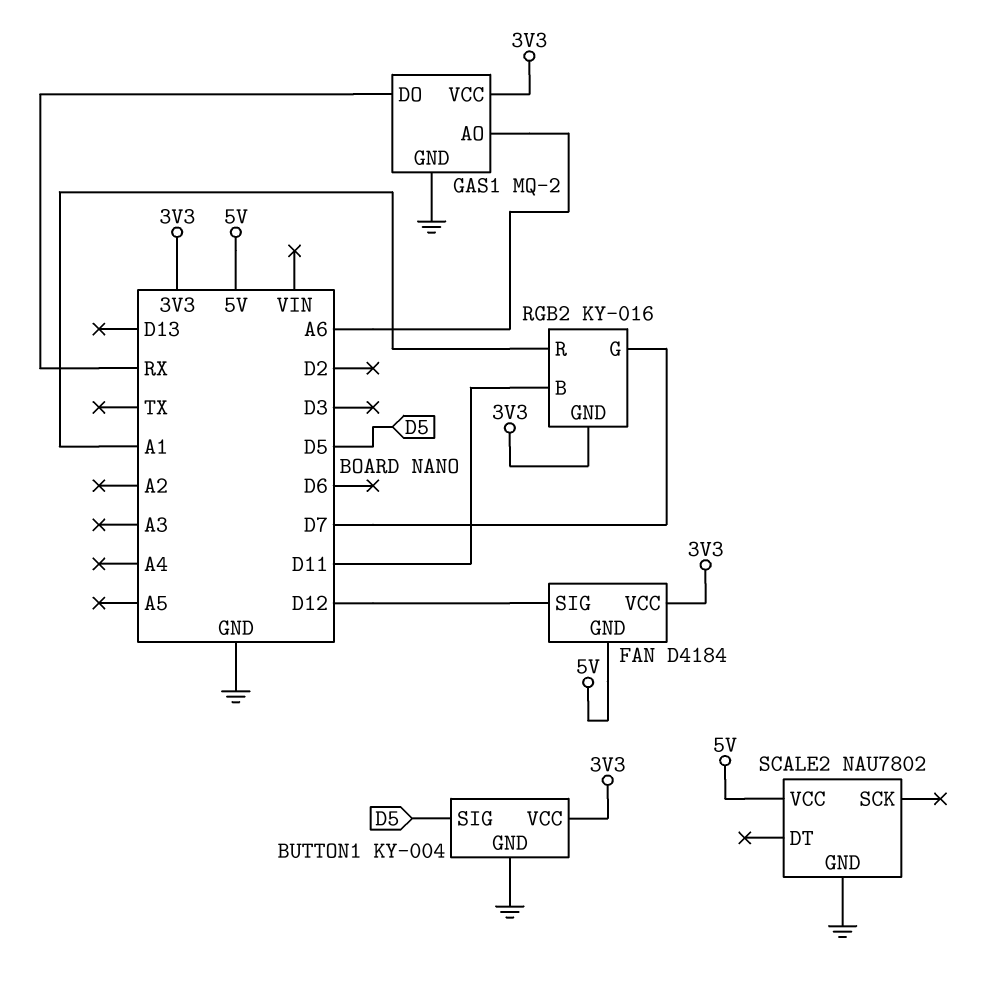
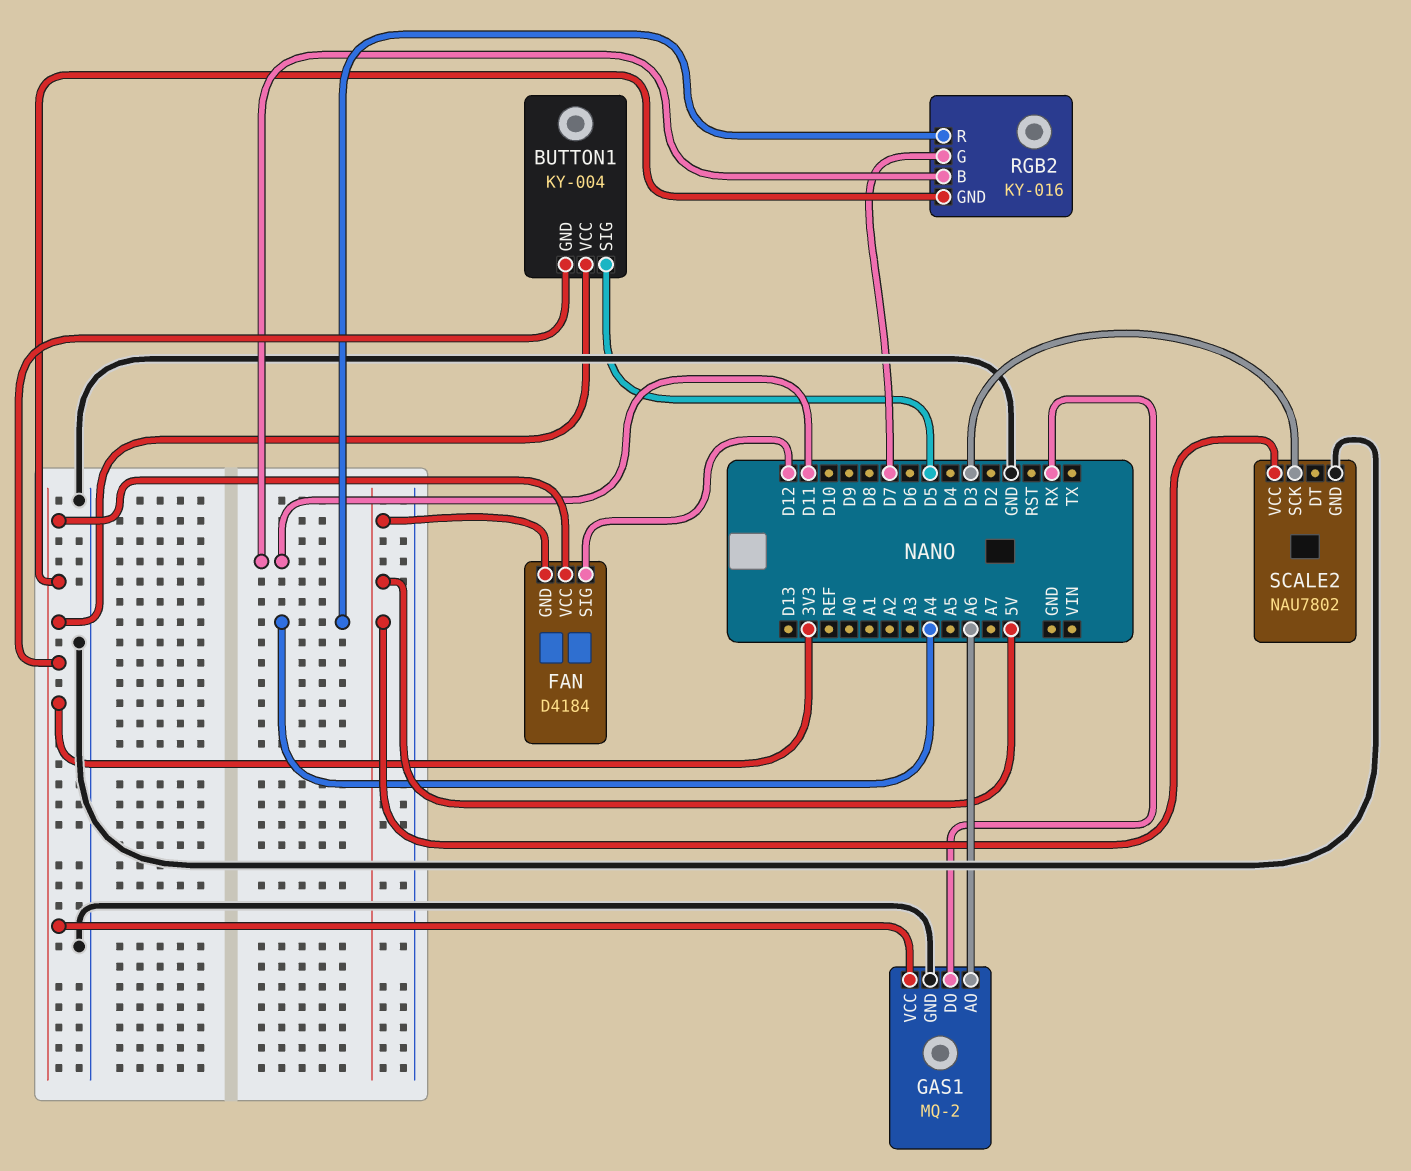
BUTTON1 pin GND: GND -> 3V3
RGB2 pin R: A1 -> A4
SCALE2 pin SCK: none -> D3

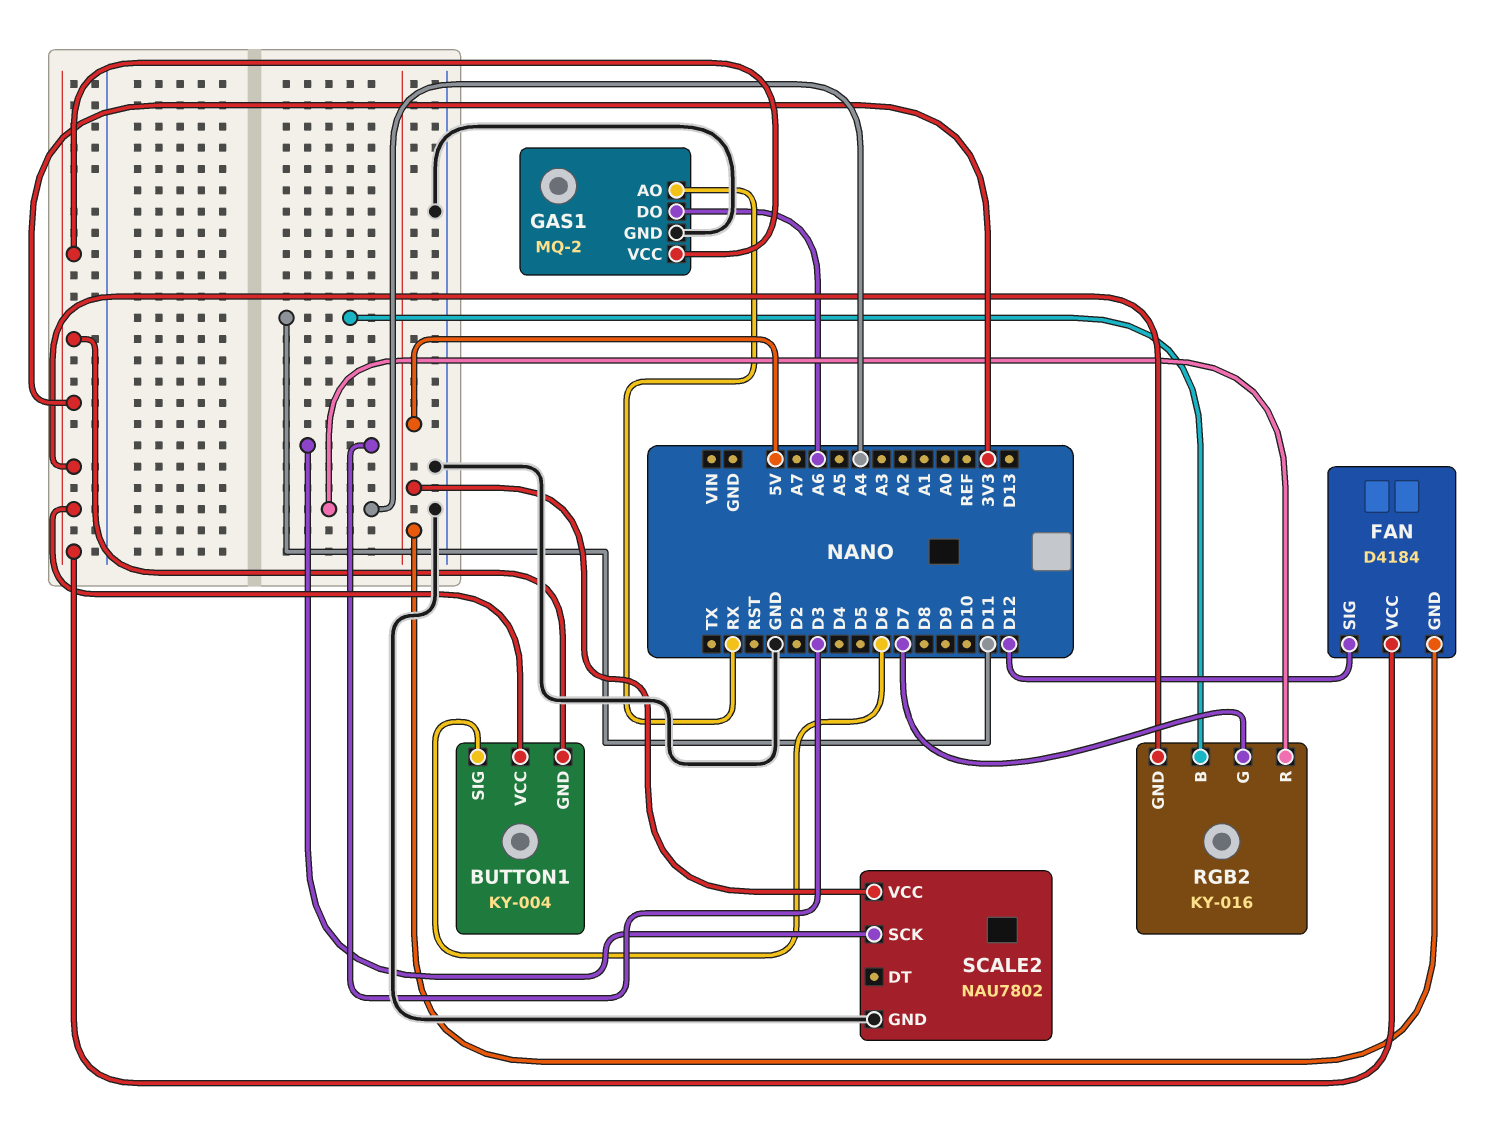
BUTTON1 pin SIG: D5 -> D6
GAS1 pin AO: A6 -> RX
GAS1 pin DO: RX -> A6

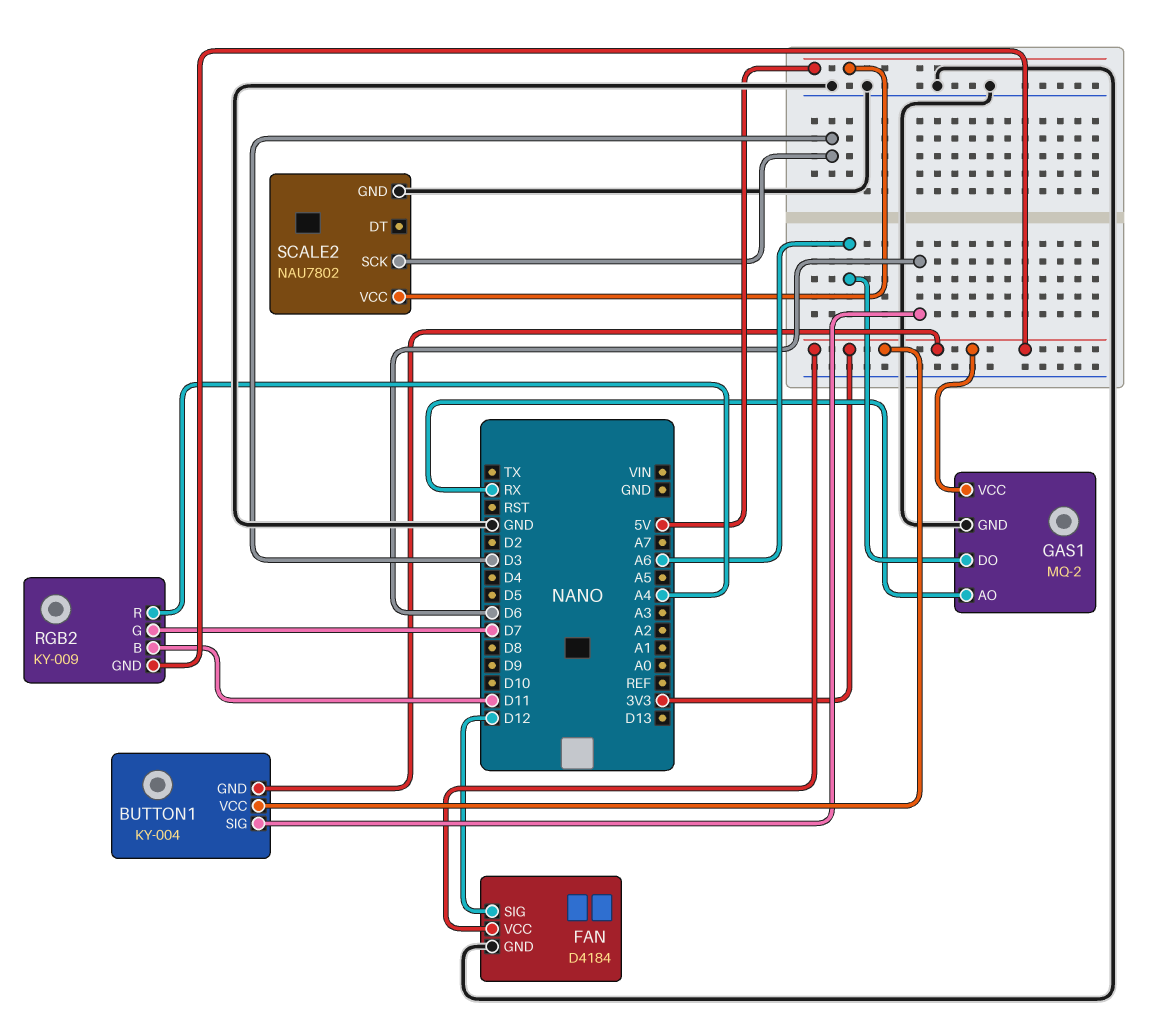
FAN pin GND: 5V -> GND
RGB2: KY-016 -> KY-009

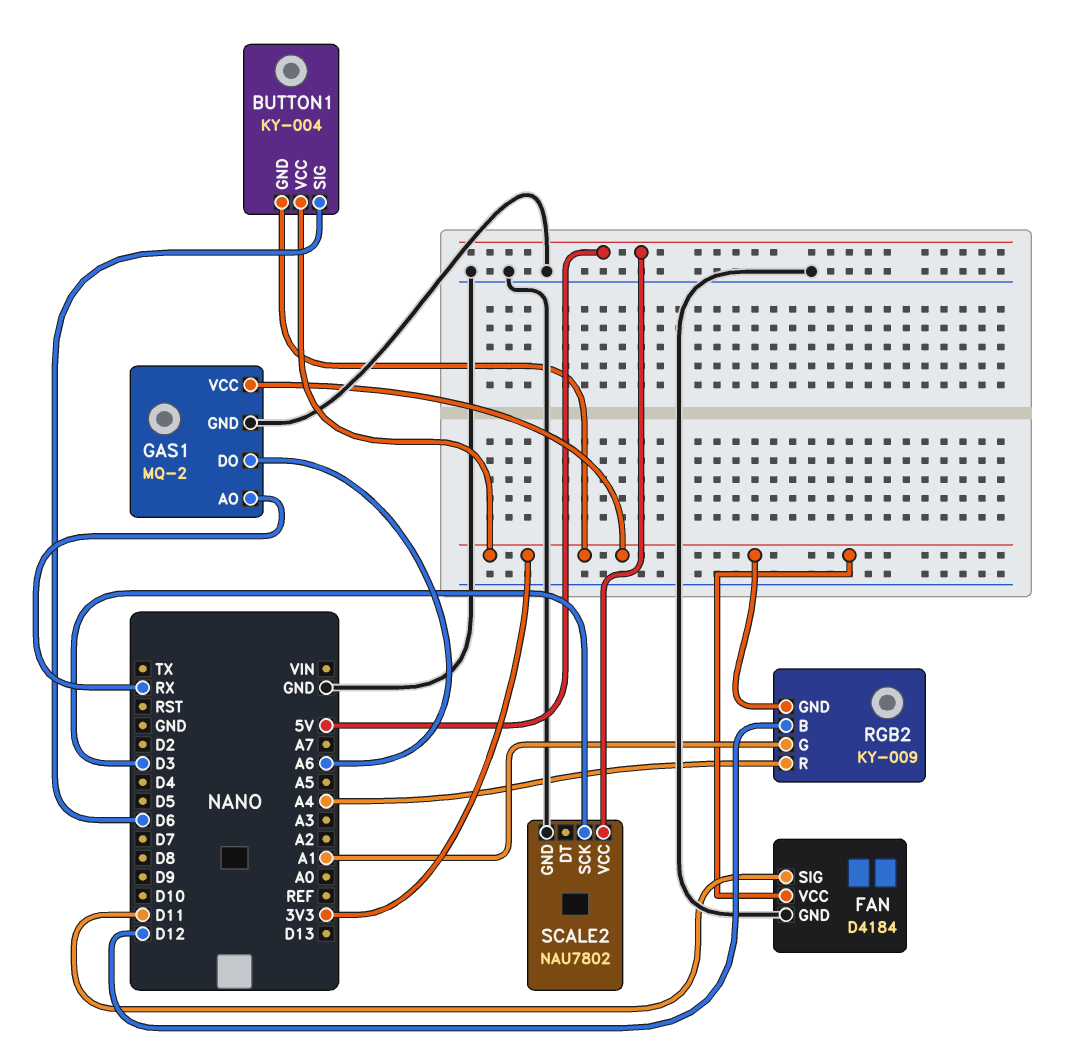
FAN pin SIG: D12 -> D11
RGB2 pin B: D11 -> D12
RGB2 pin G: D7 -> A1

